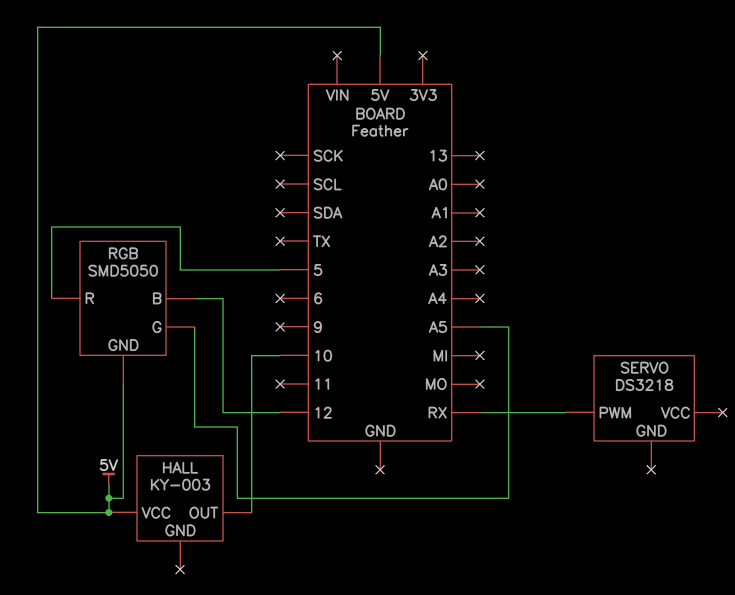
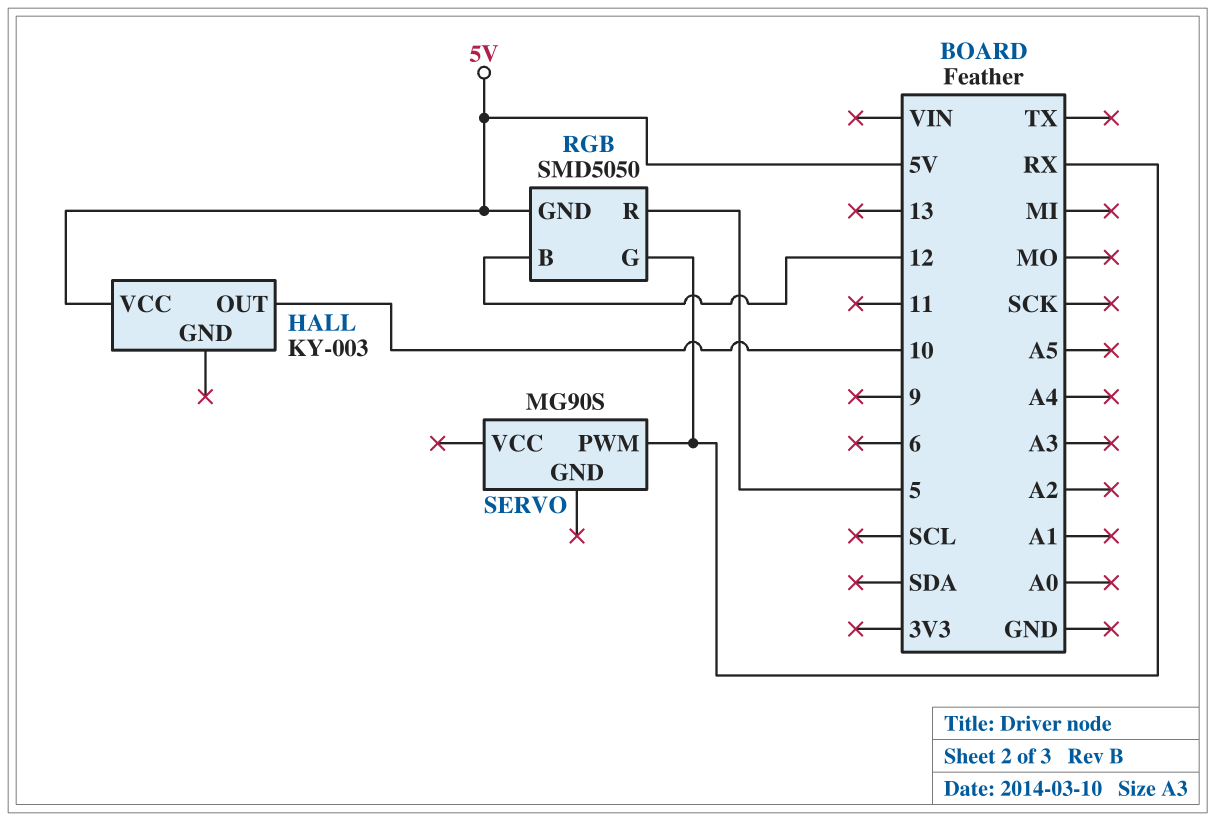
RGB pin G: A5 -> RX
SERVO: DS3218 -> MG90S

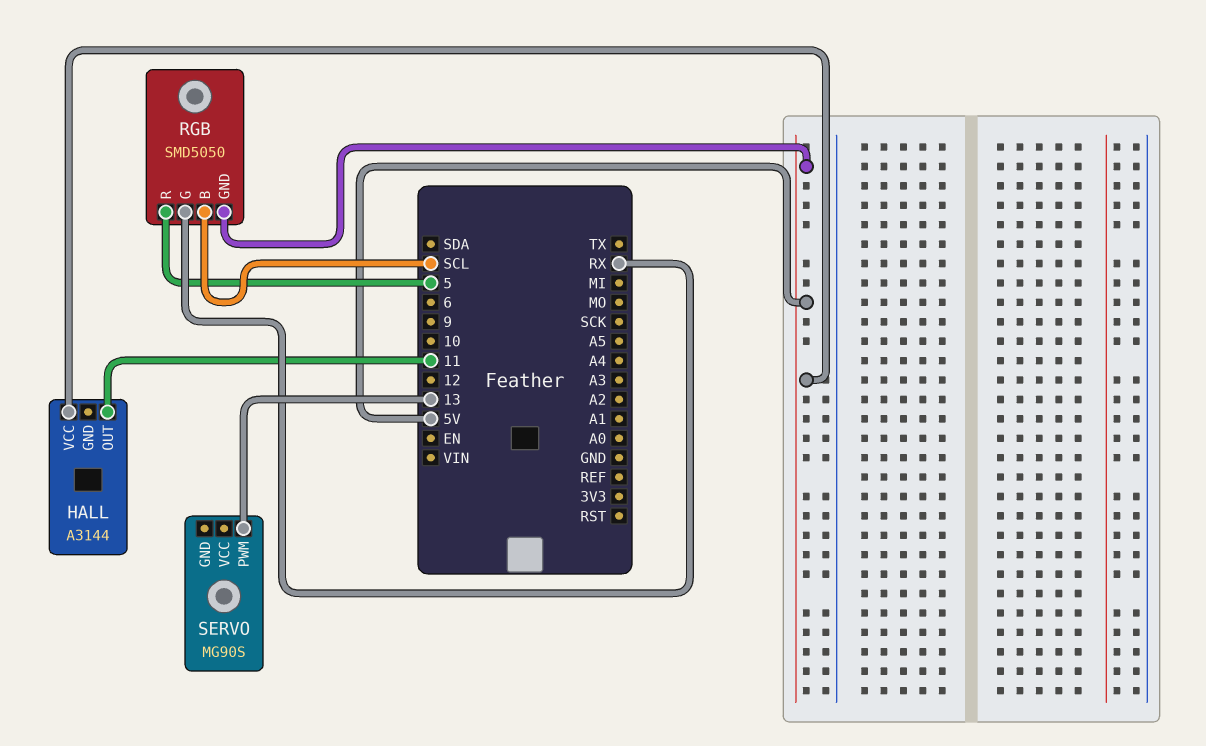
HALL: KY-003 -> A3144
HALL pin OUT: 10 -> 11
RGB pin B: 12 -> SCL
SERVO pin PWM: RX -> 13

